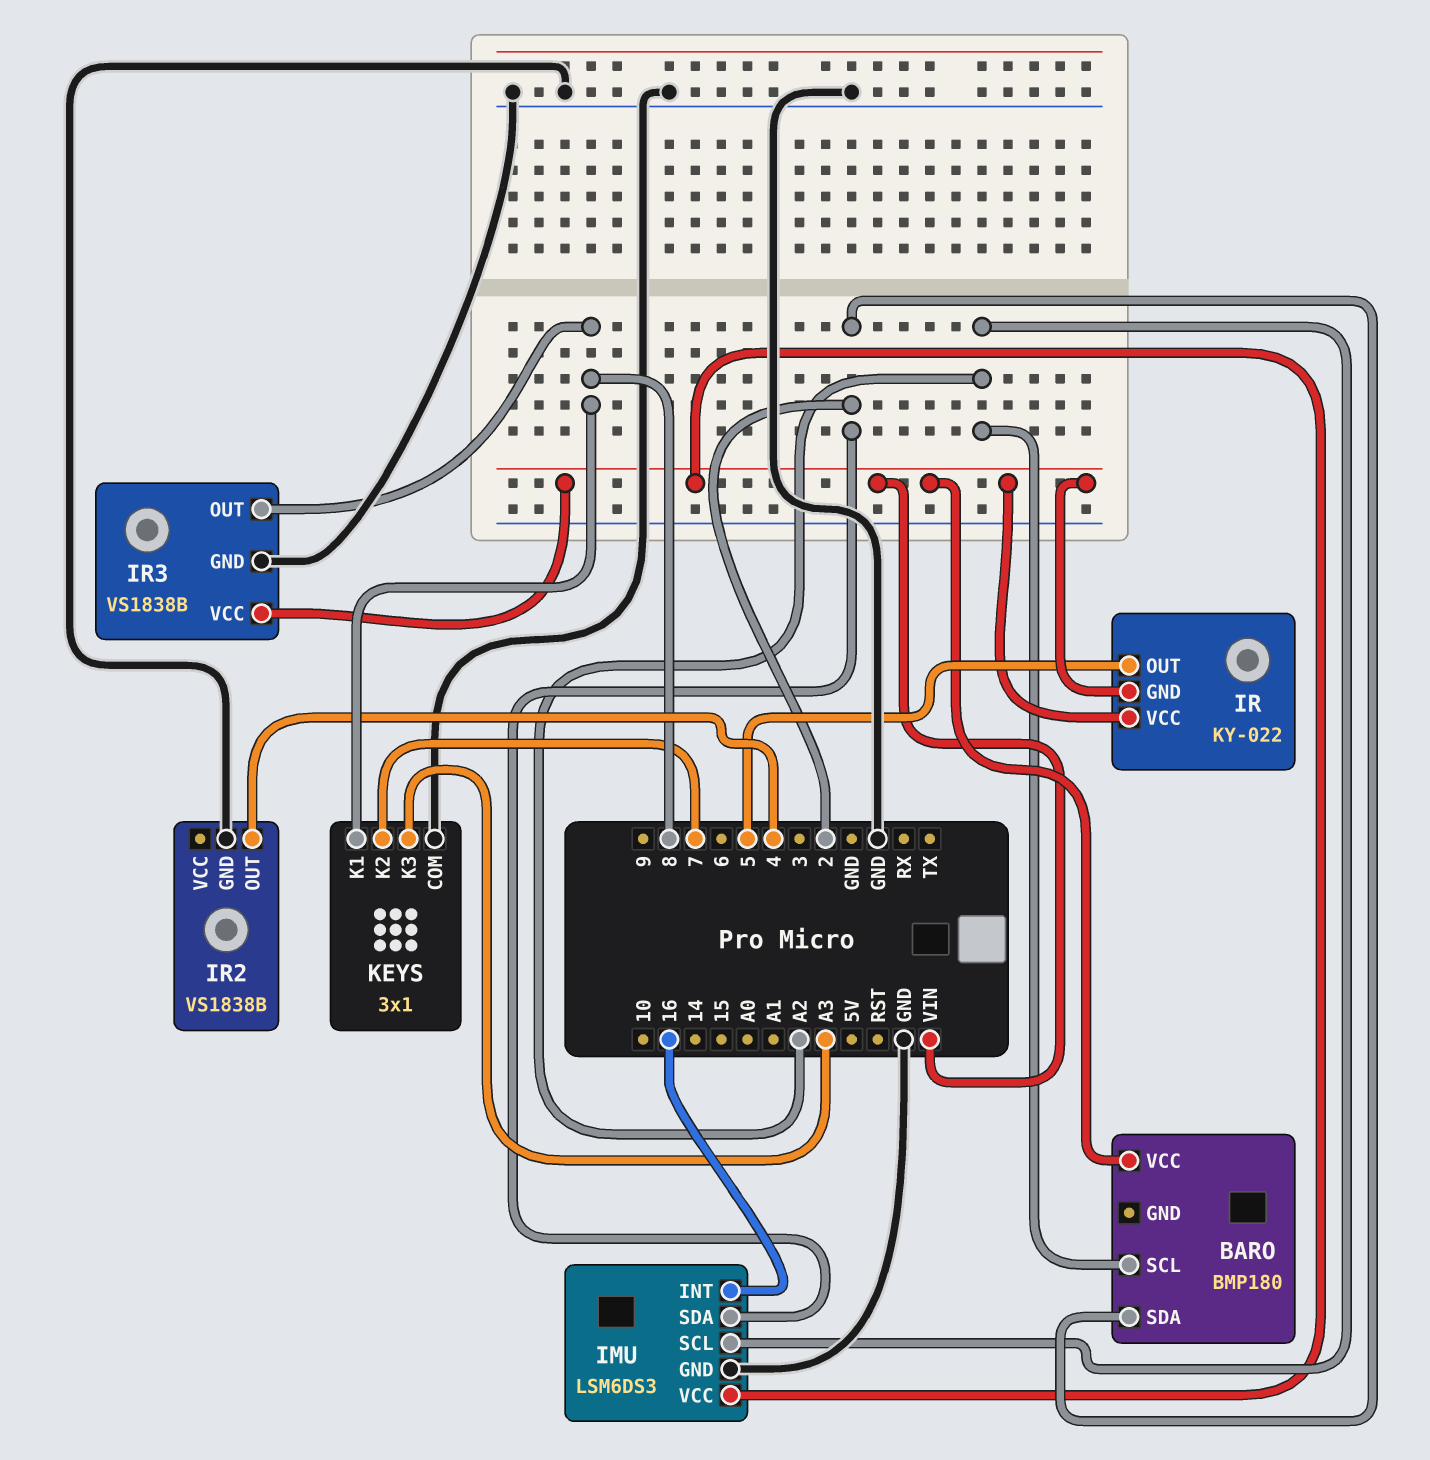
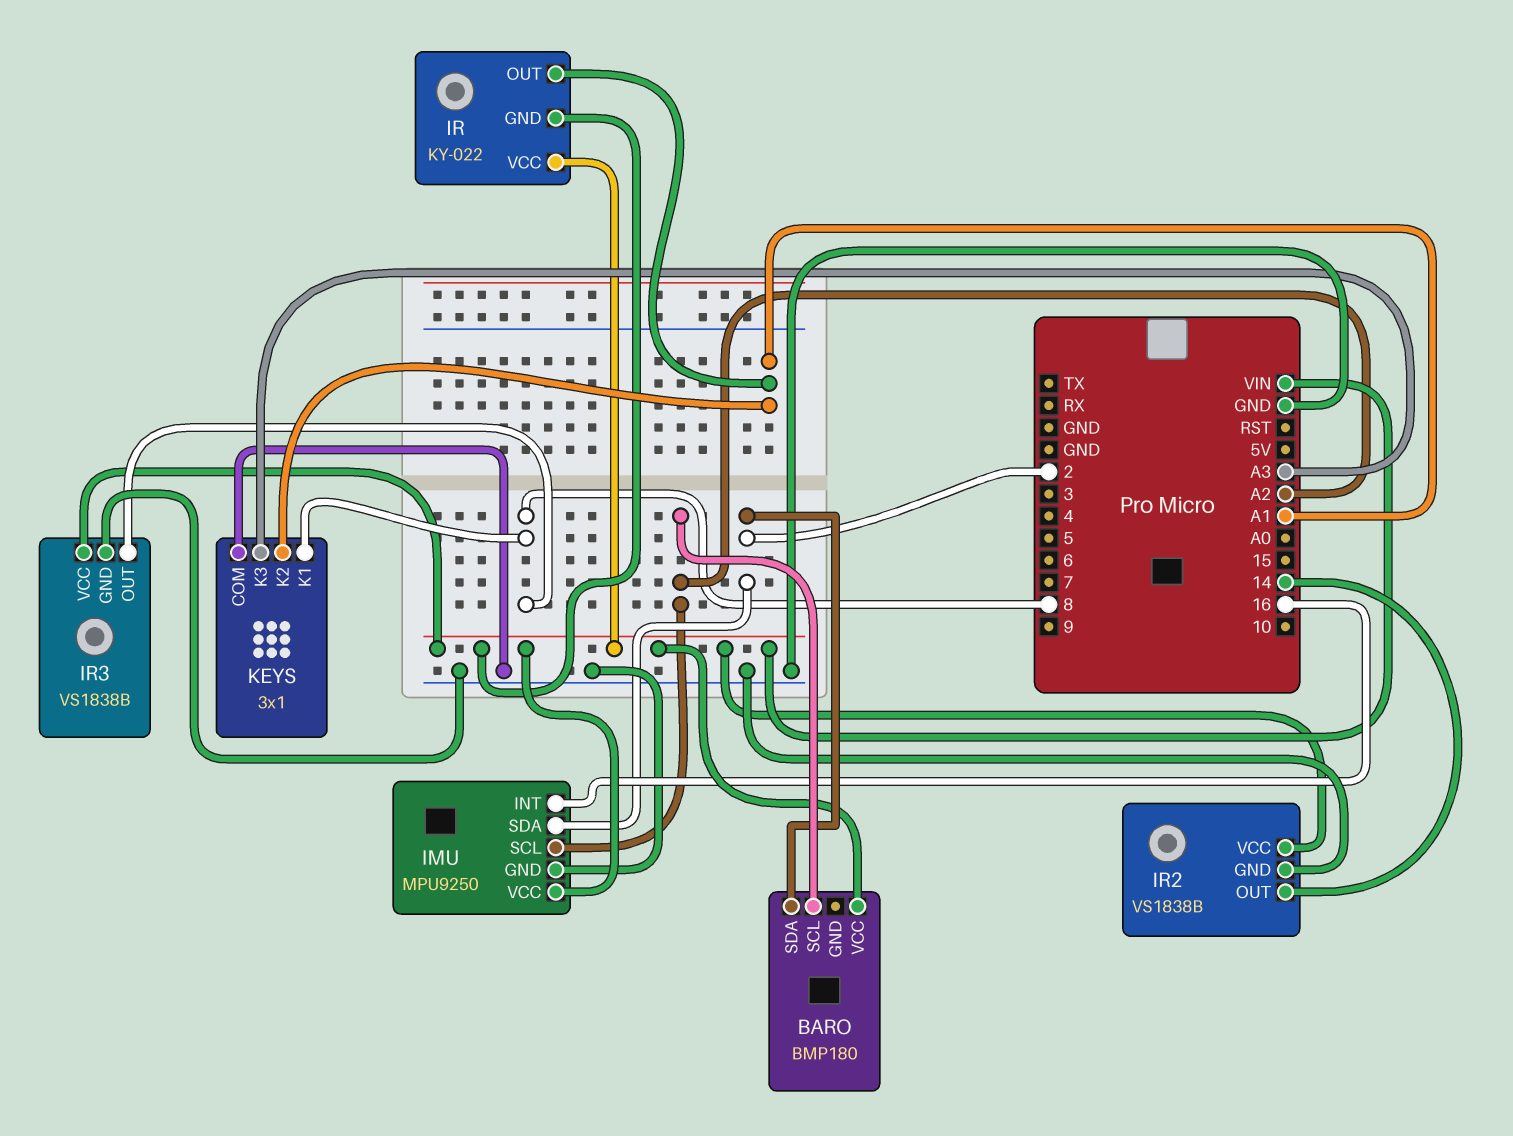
IMU: LSM6DS3 -> MPU9250
IR pin OUT: 5 -> A1
IR2 pin OUT: 4 -> 14
IR2 pin VCC: none -> VIN
KEYS pin K2: 7 -> A1

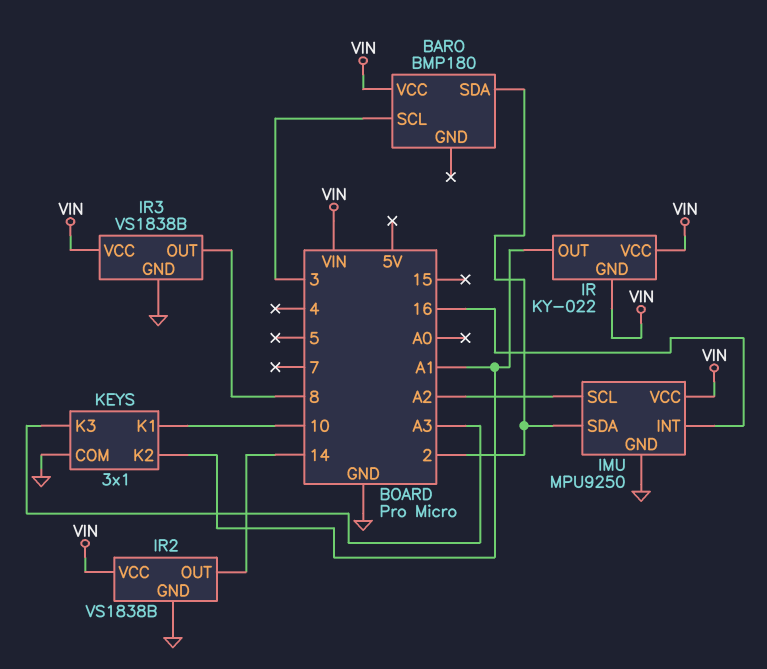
BARO pin SCL: A2 -> 3
KEYS pin K1: 8 -> 10

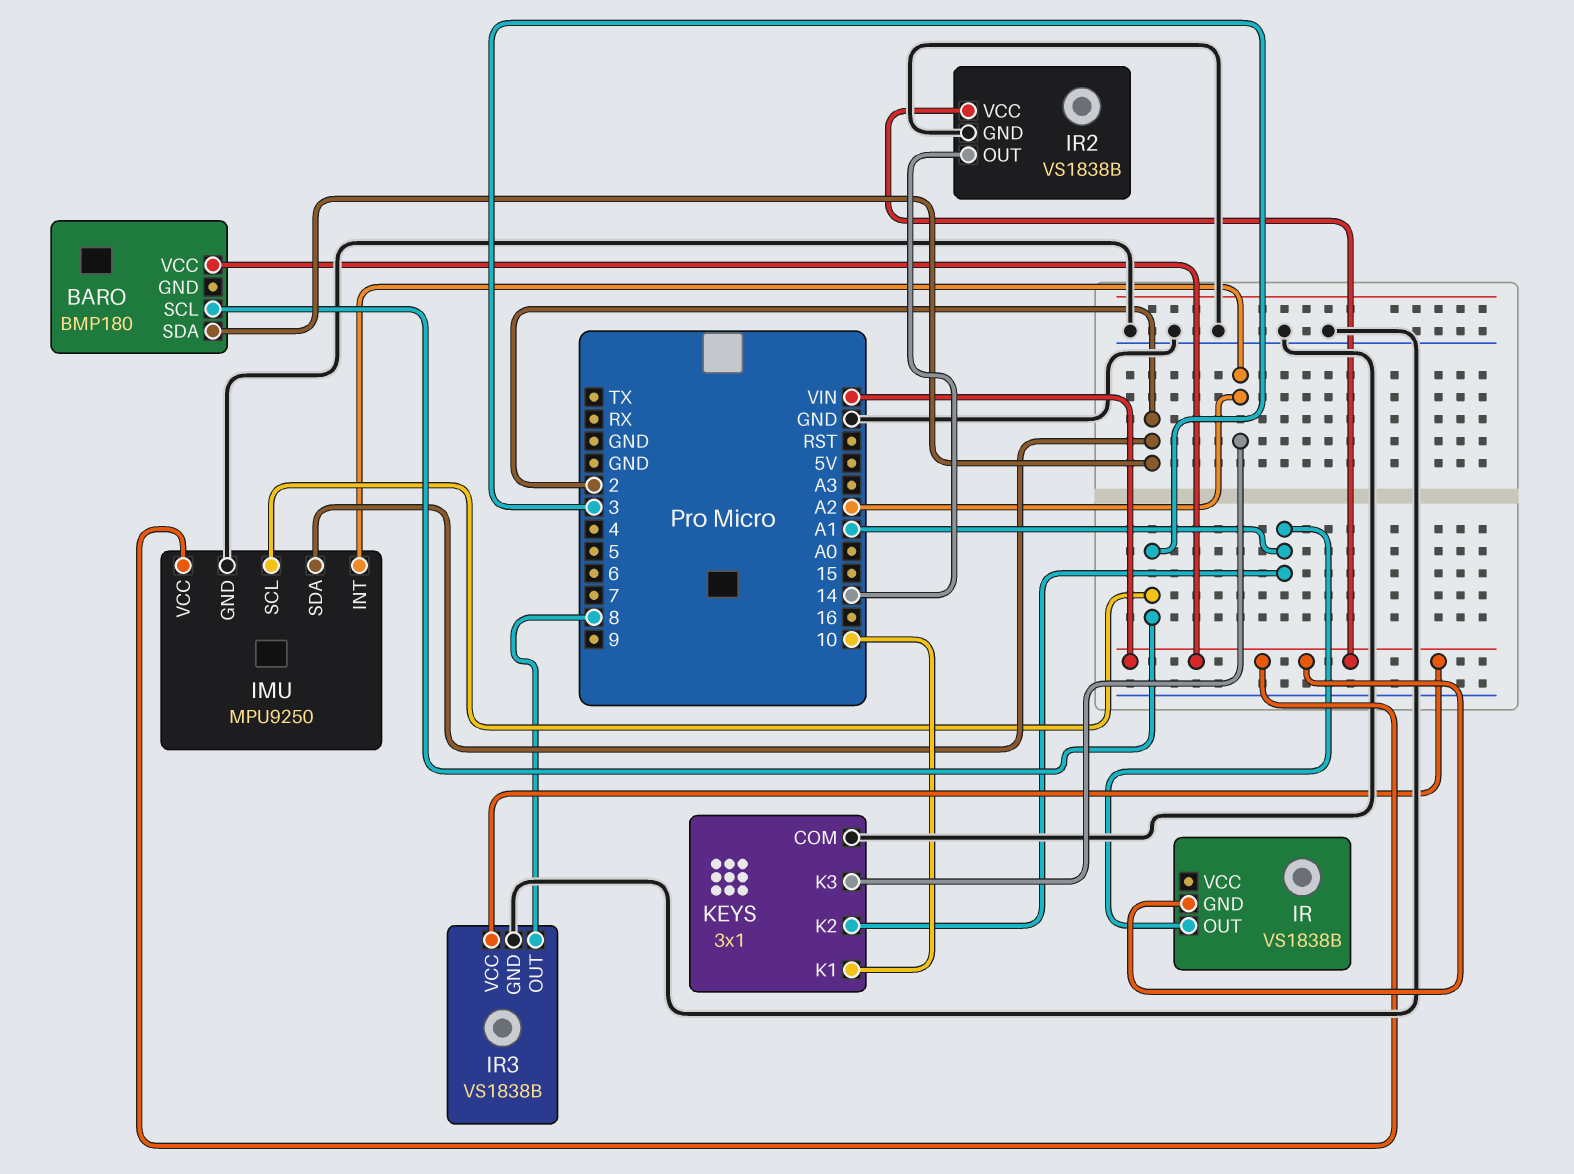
IMU pin INT: 16 -> A2
IMU pin SCL: A2 -> 3
IR: KY-022 -> VS1838B
IR pin VCC: VIN -> none
KEYS pin K3: A3 -> A2

